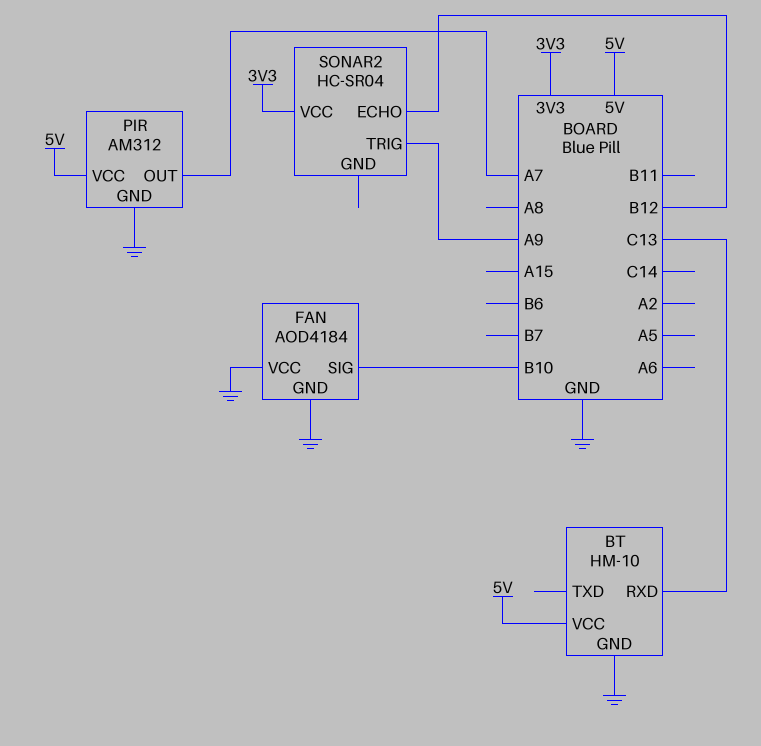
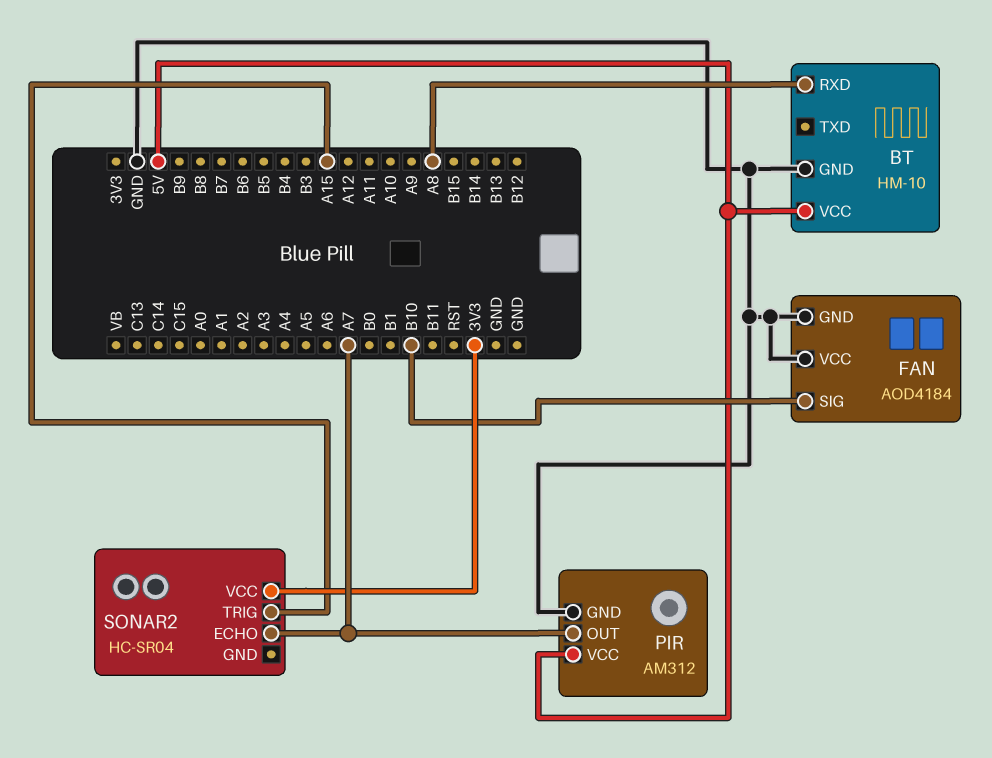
BT pin RXD: C13 -> A8
SONAR2 pin ECHO: B12 -> A7
SONAR2 pin TRIG: A9 -> A15

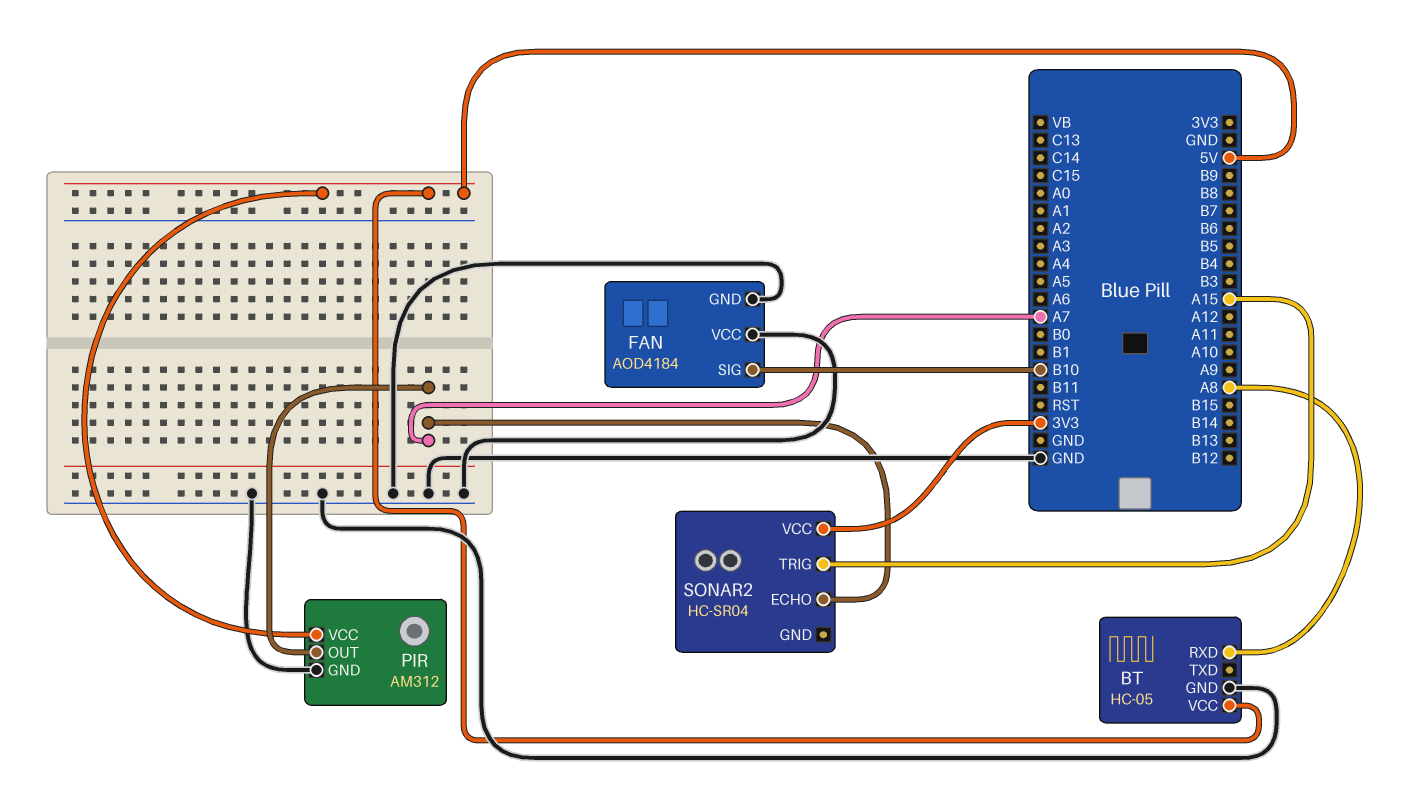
BT: HM-10 -> HC-05

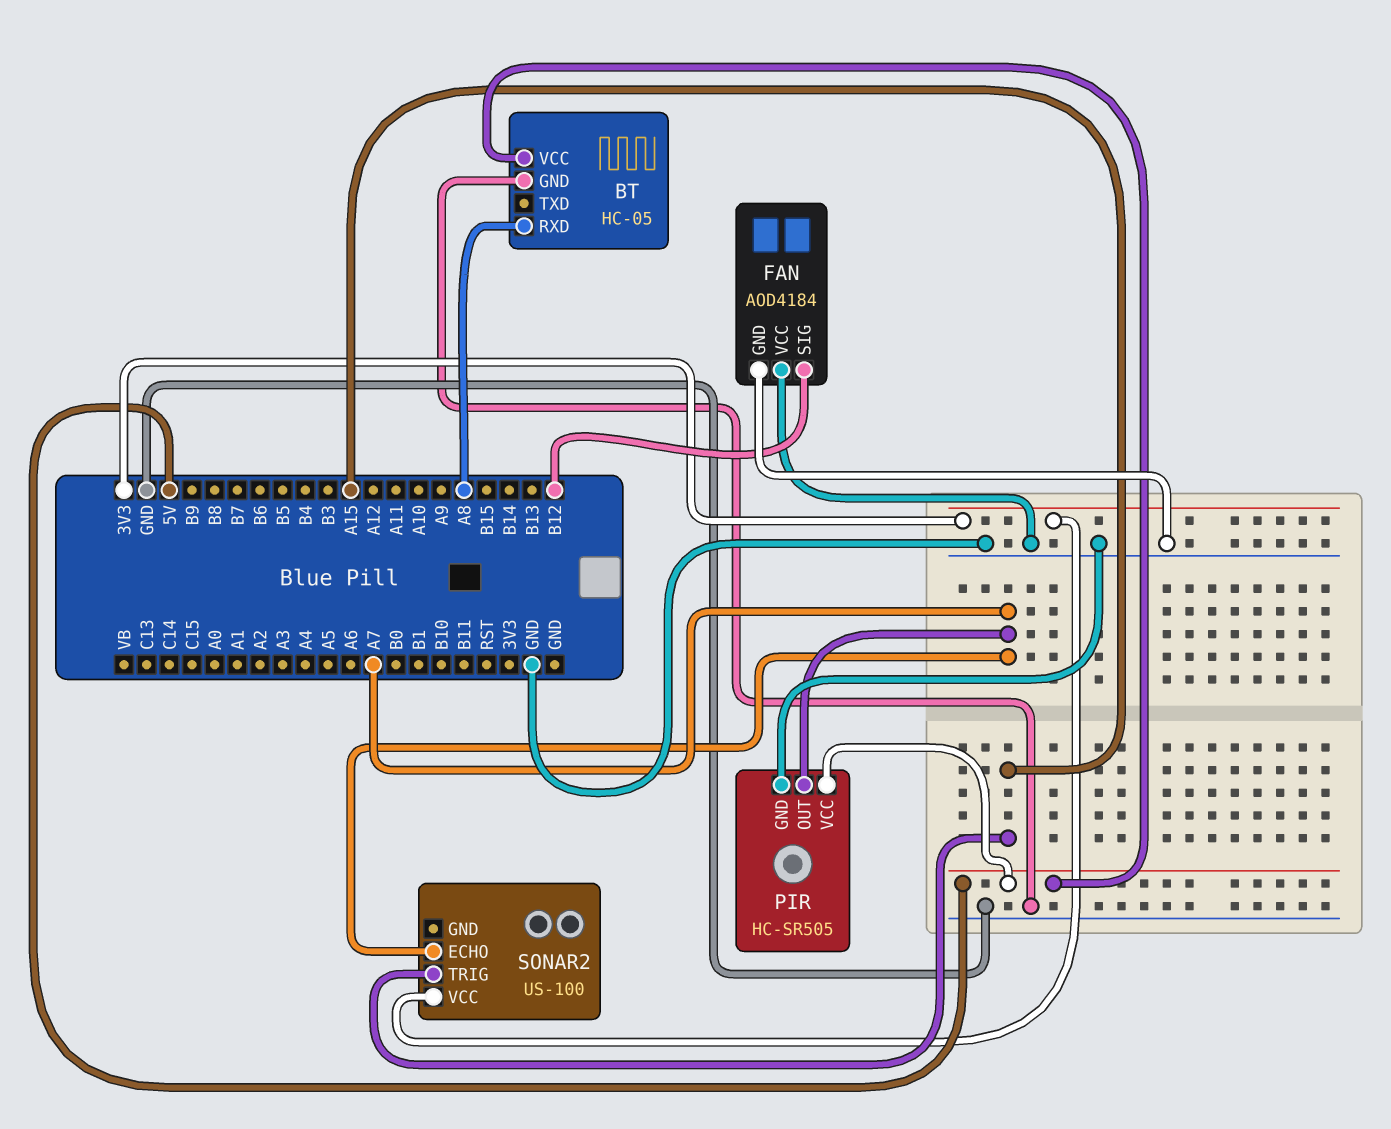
FAN pin SIG: B10 -> B12
PIR: AM312 -> HC-SR505
SONAR2: HC-SR04 -> US-100

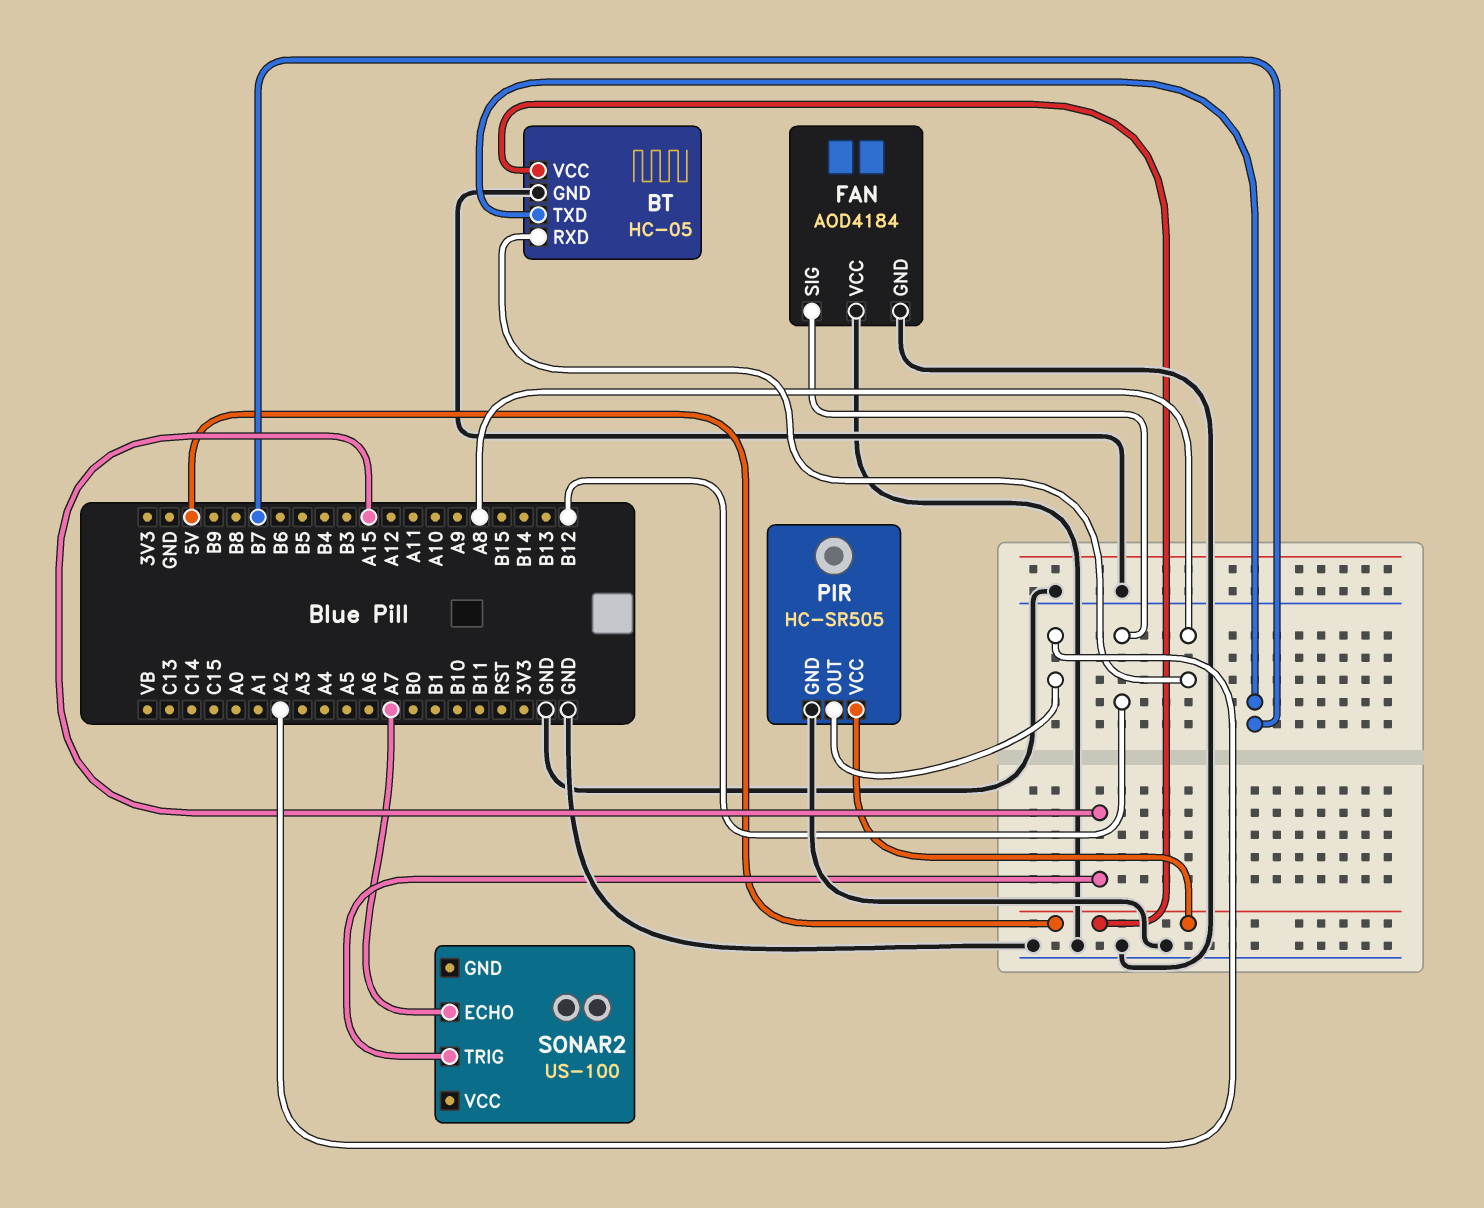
BT pin TXD: none -> B7
PIR pin OUT: A7 -> A2
SONAR2 pin VCC: 3V3 -> none

